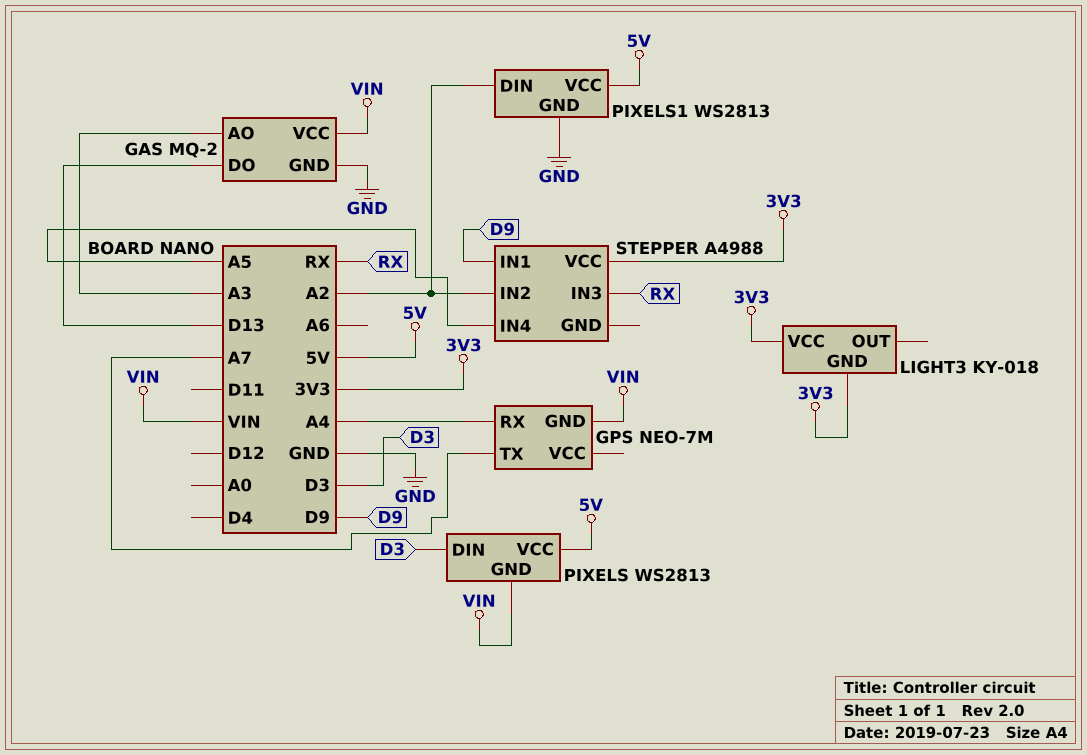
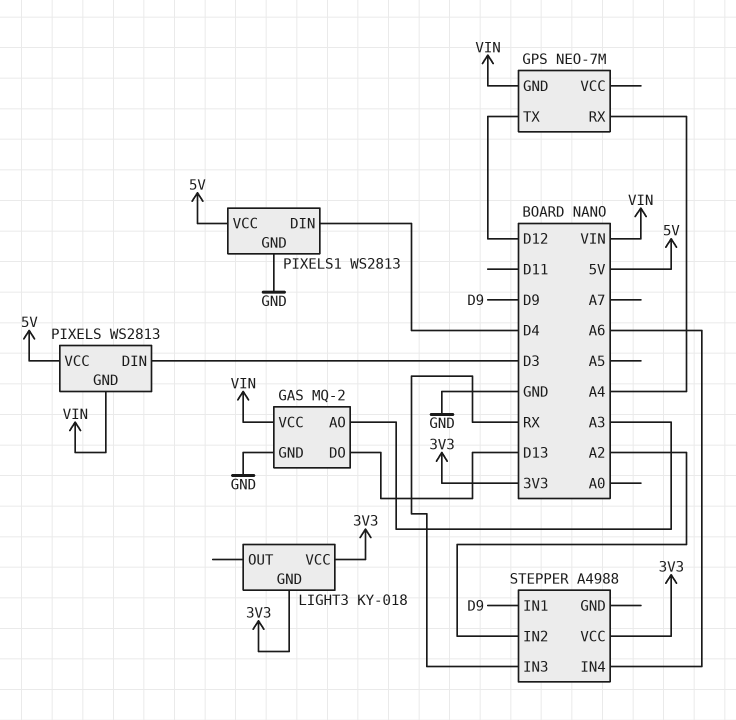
GPS pin TX: A7 -> D12
PIXELS1 pin DIN: A2 -> D4
STEPPER pin IN4: A5 -> A6

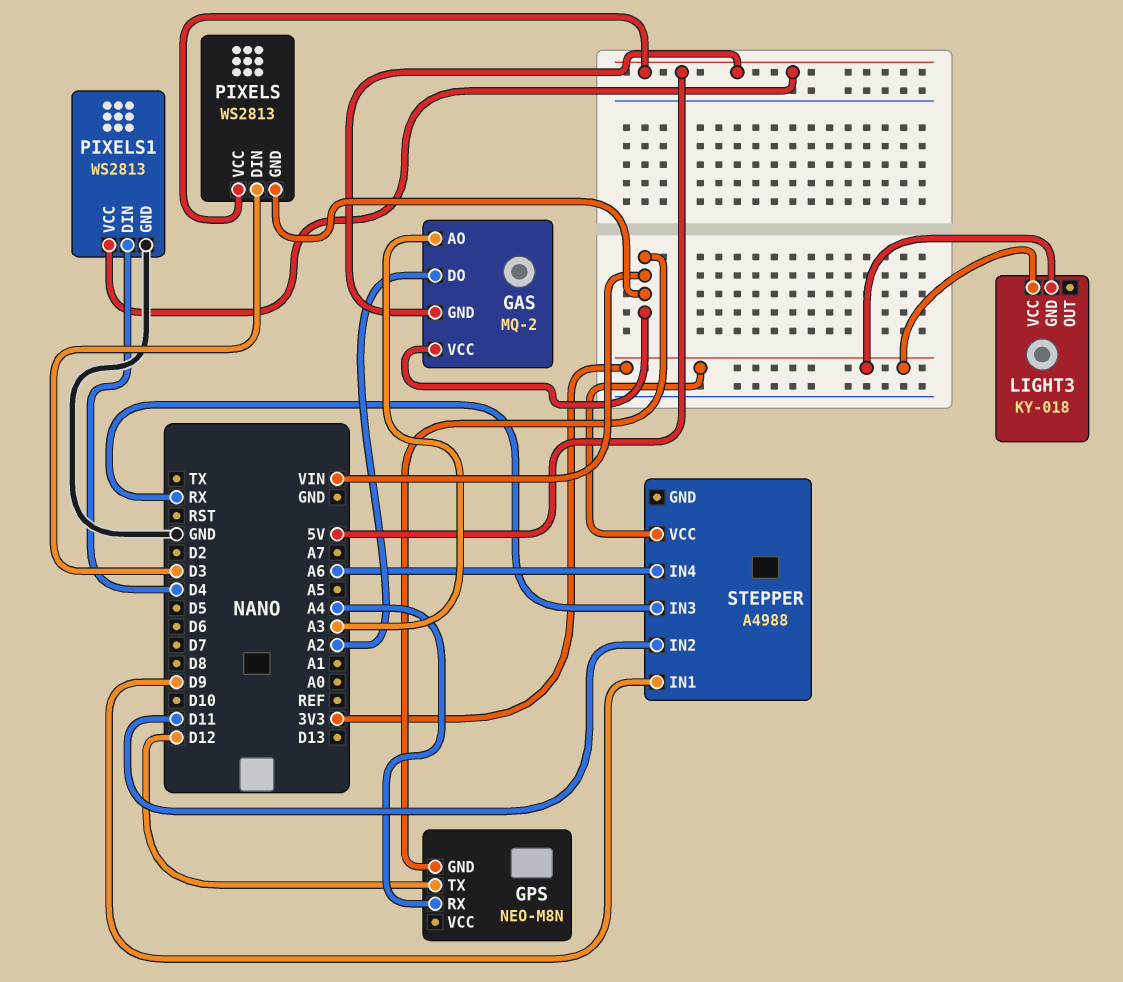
GAS pin DO: D13 -> A2
GAS pin GND: GND -> 5V
GPS: NEO-7M -> NEO-M8N
STEPPER pin IN2: A2 -> D11

